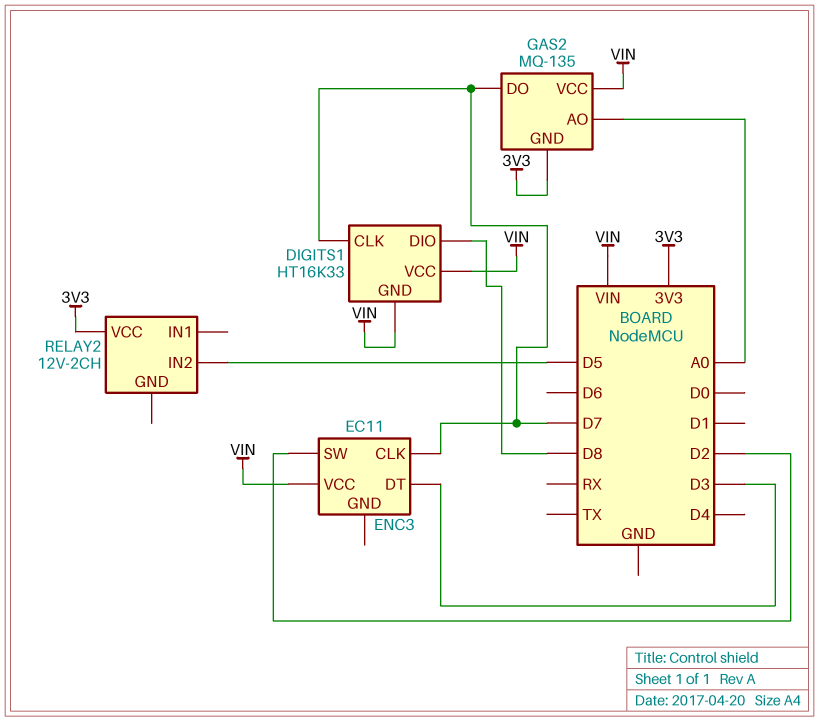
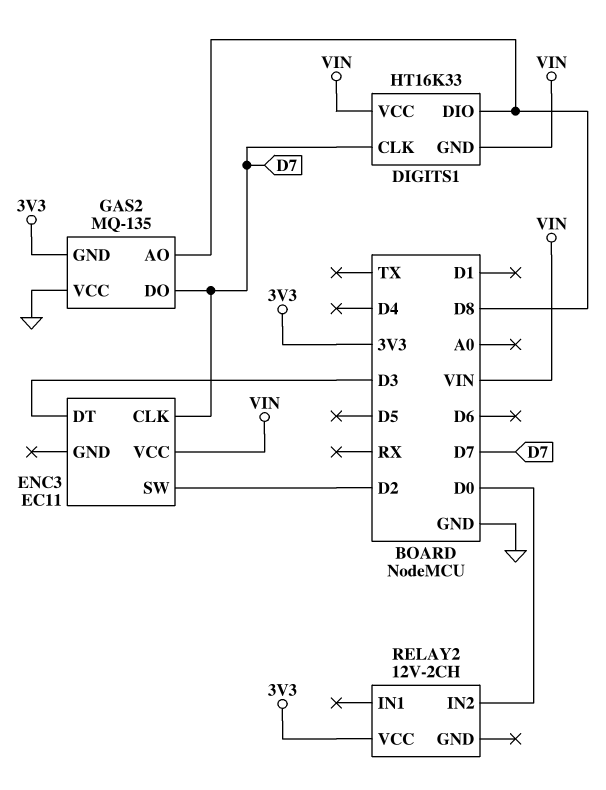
GAS2 pin AO: A0 -> D8
GAS2 pin VCC: VIN -> GND
RELAY2 pin IN2: D5 -> D0

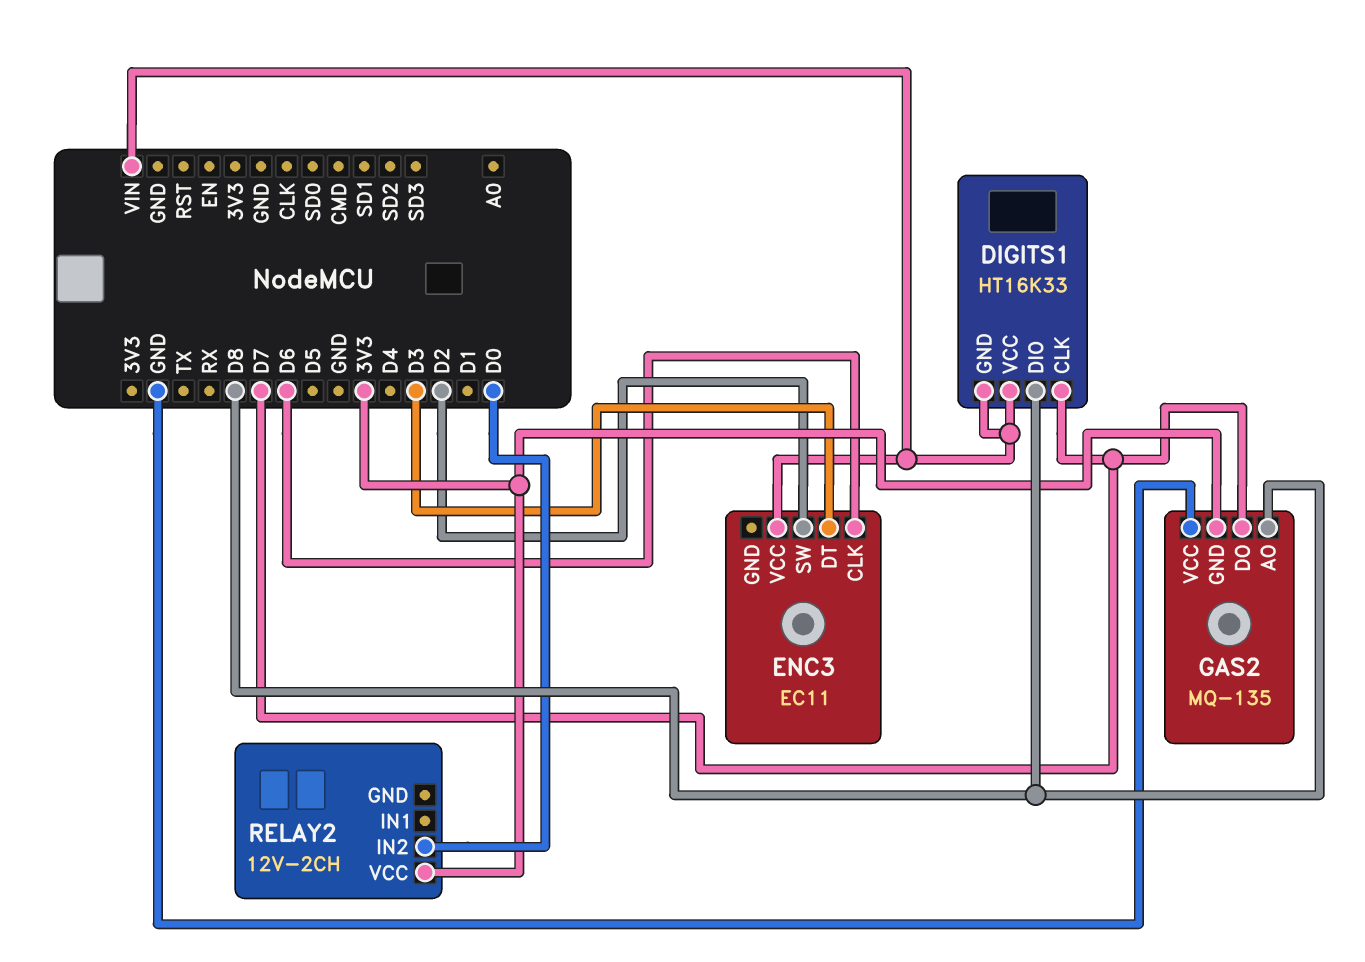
ENC3 pin CLK: D7 -> D6

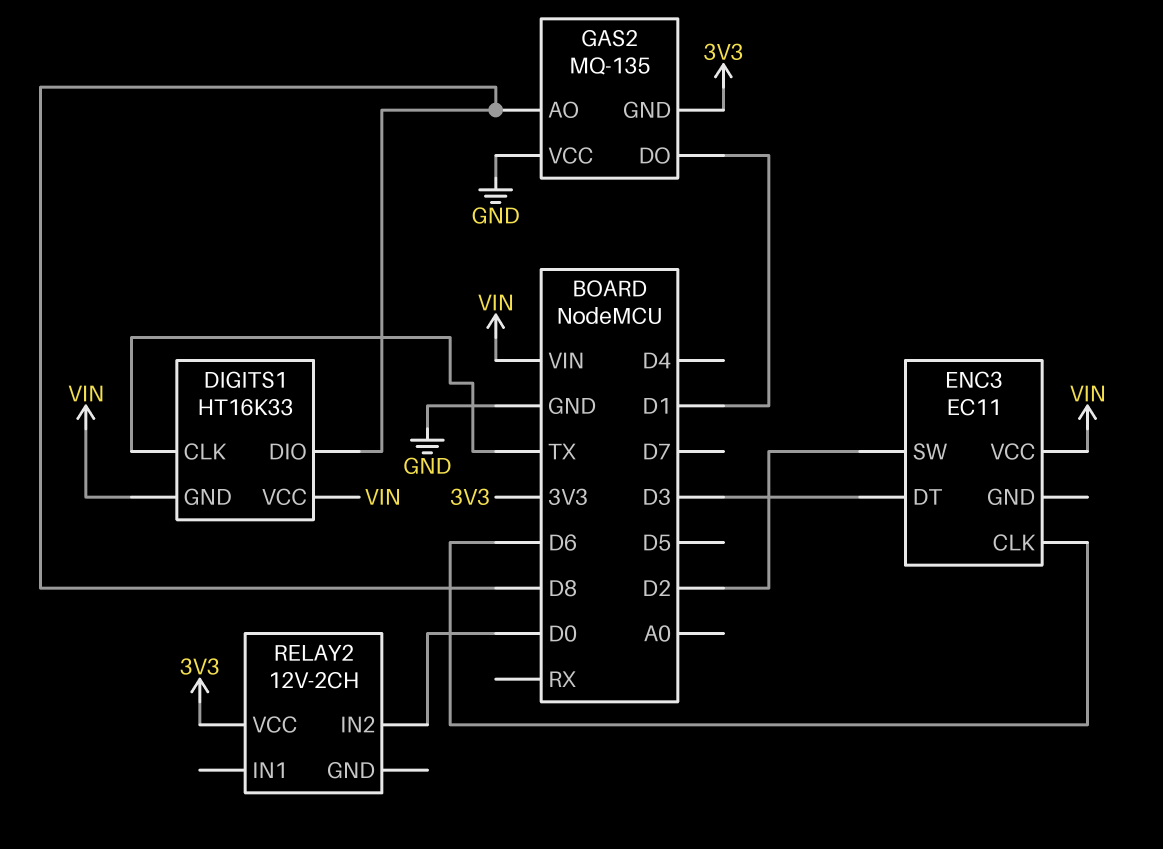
DIGITS1 pin CLK: D7 -> TX
GAS2 pin DO: D7 -> D1

